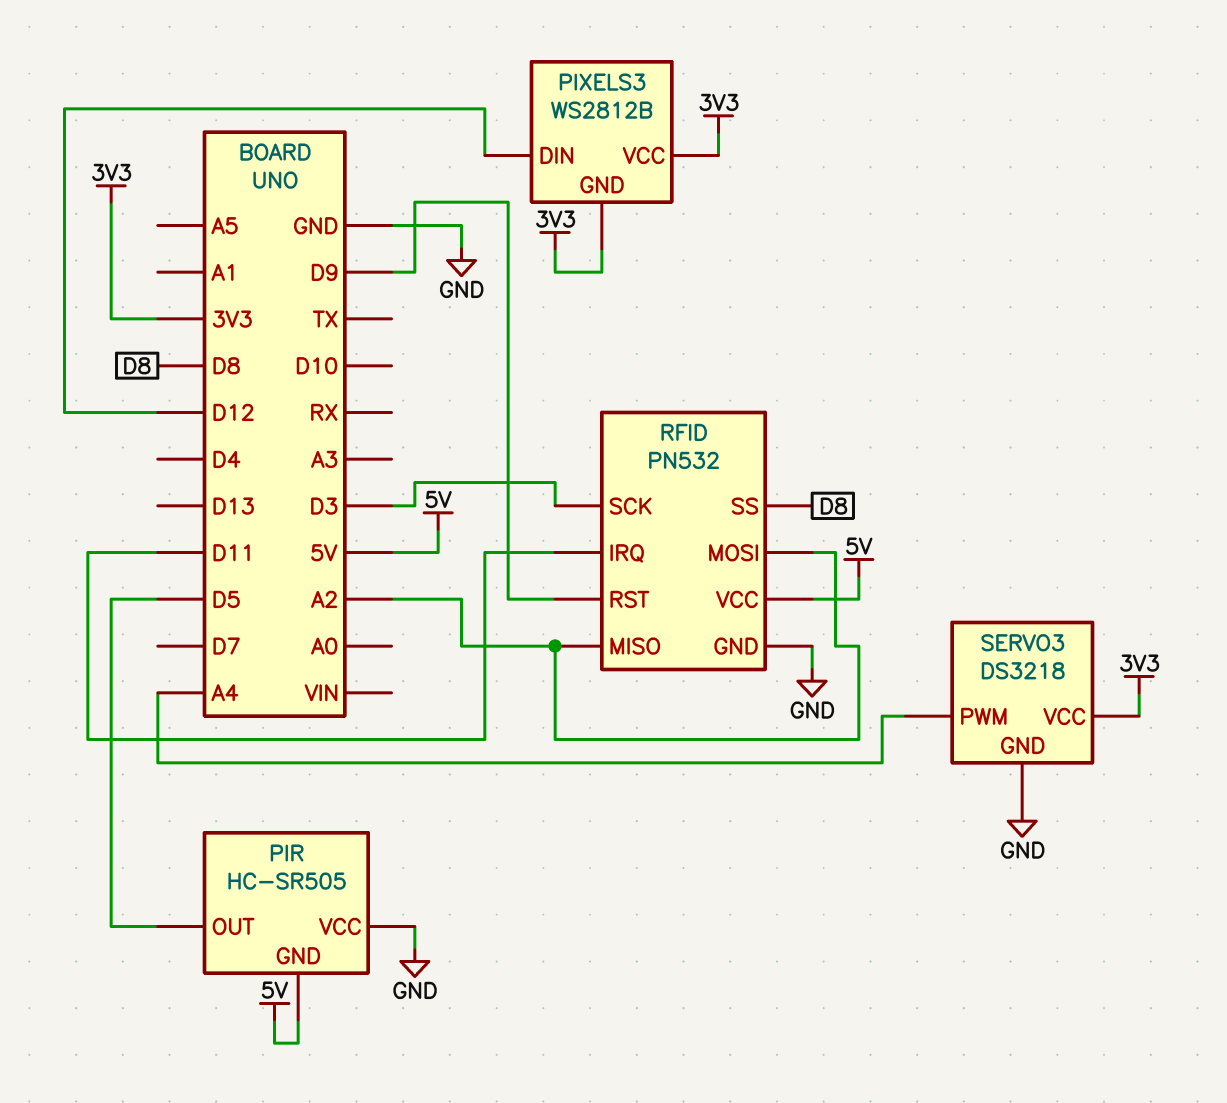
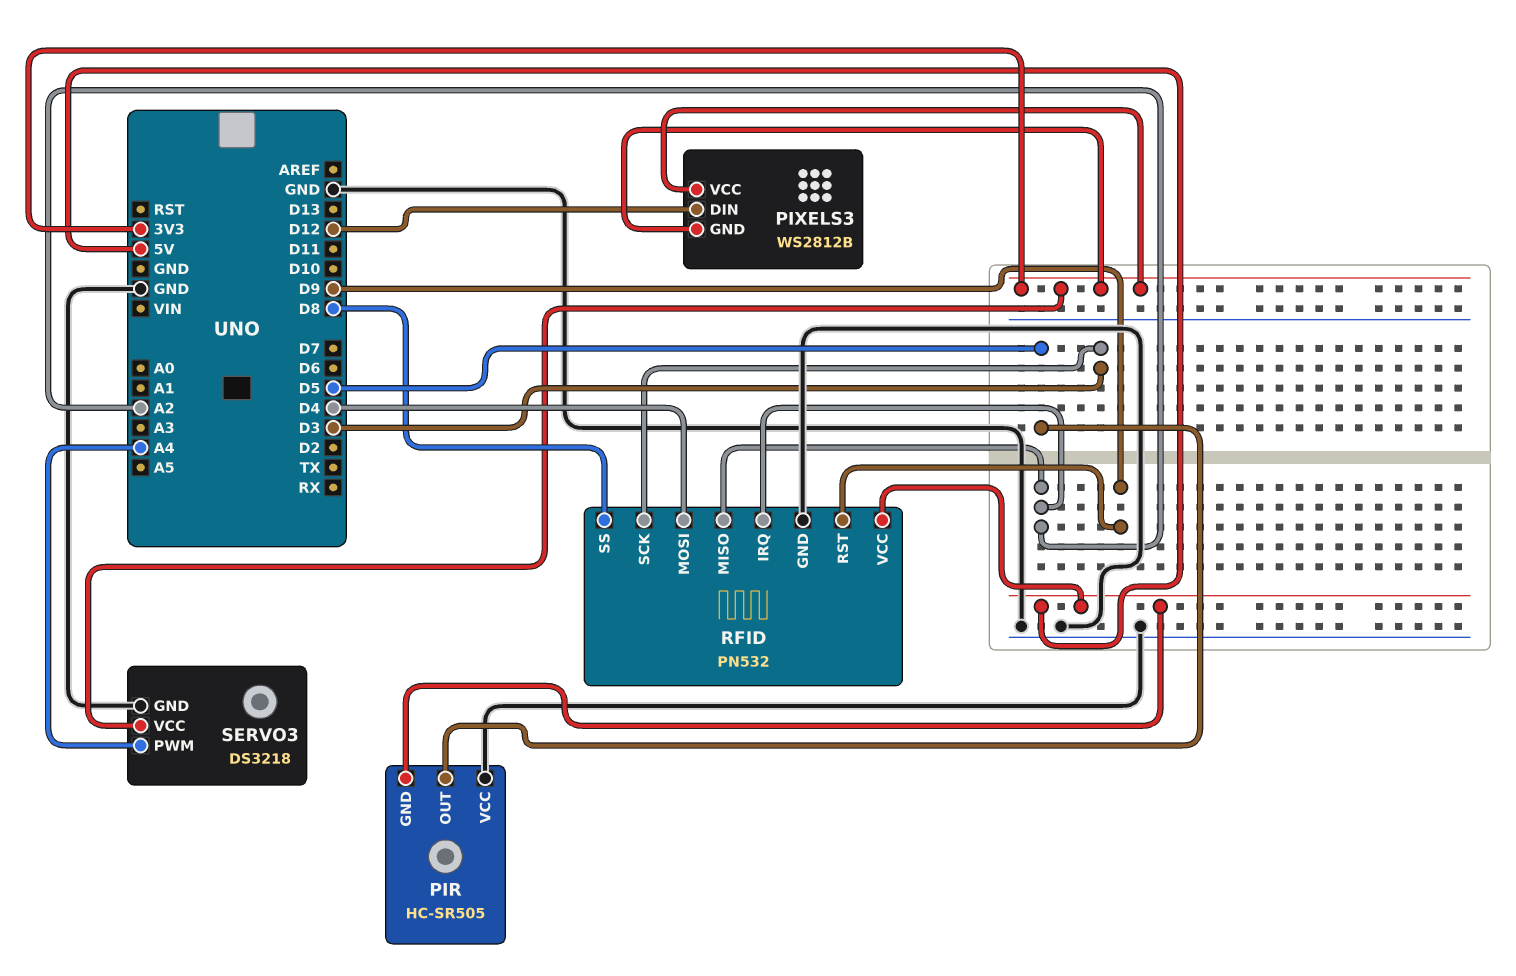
RFID pin IRQ: D11 -> A2
RFID pin MOSI: A2 -> D4

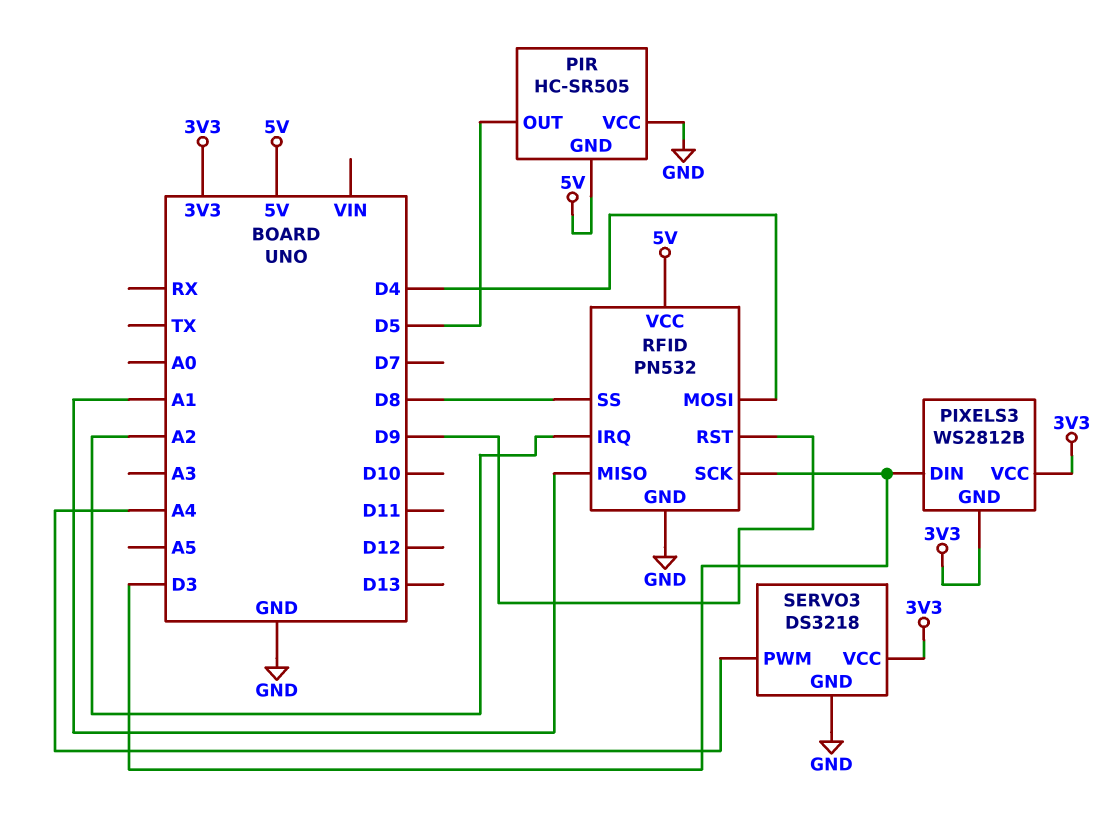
PIXELS3 pin DIN: D12 -> D3
RFID pin MISO: A2 -> A1

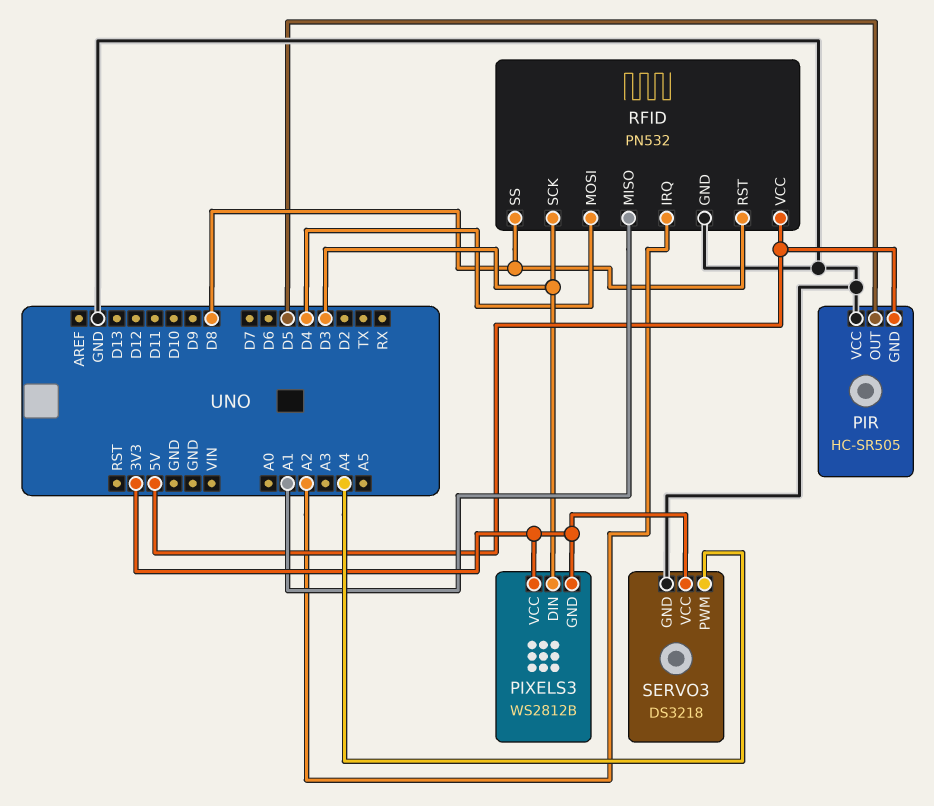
RFID pin RST: D9 -> D8

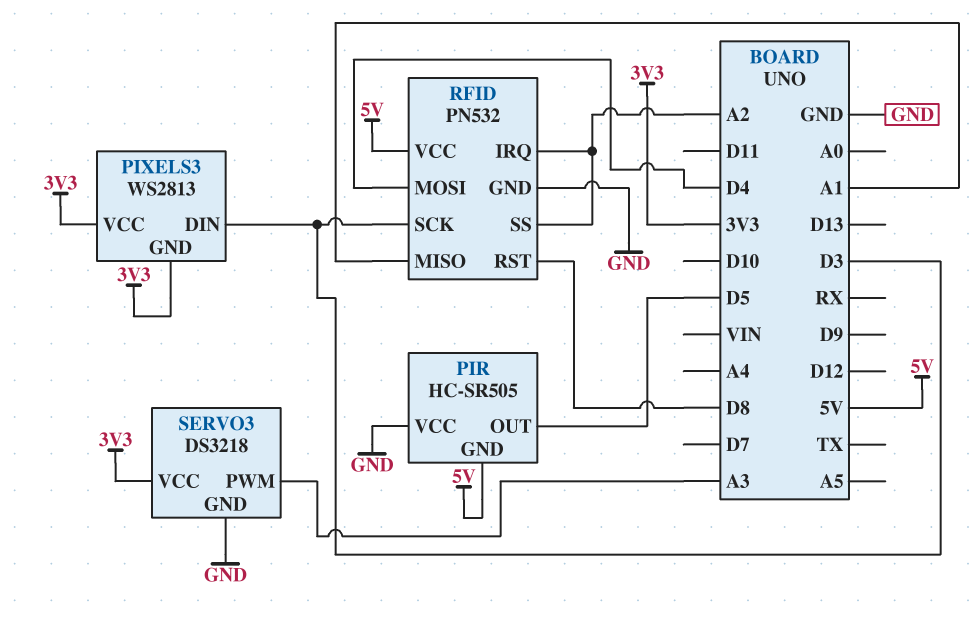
PIXELS3: WS2812B -> WS2813
RFID pin SS: D8 -> A2
SERVO3 pin PWM: A4 -> A3

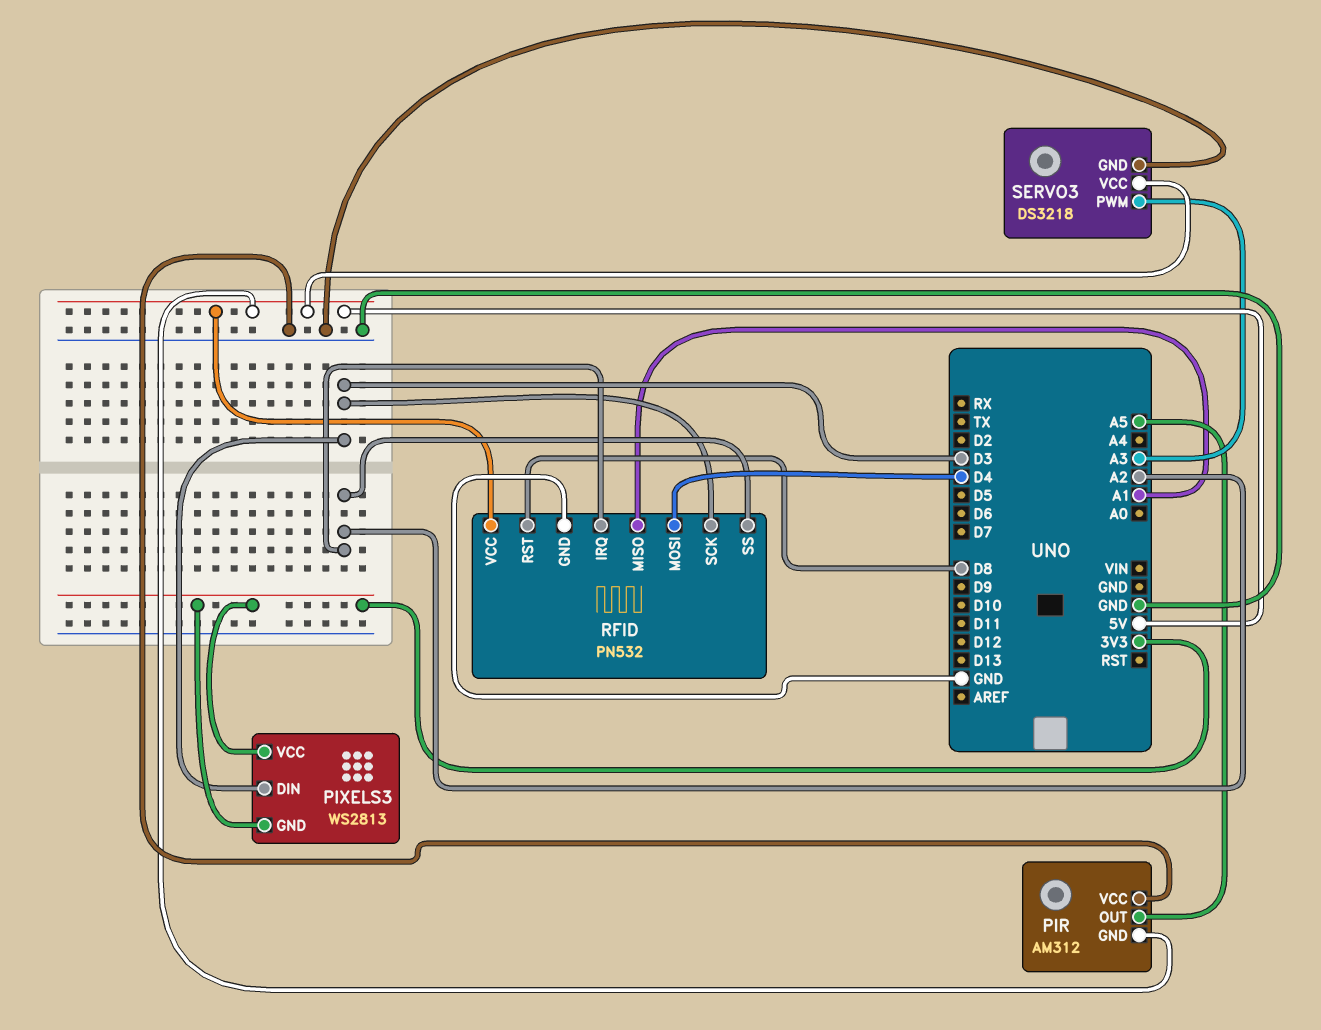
PIR: HC-SR505 -> AM312
PIR pin OUT: D5 -> A5
SERVO3 pin VCC: 3V3 -> 5V

